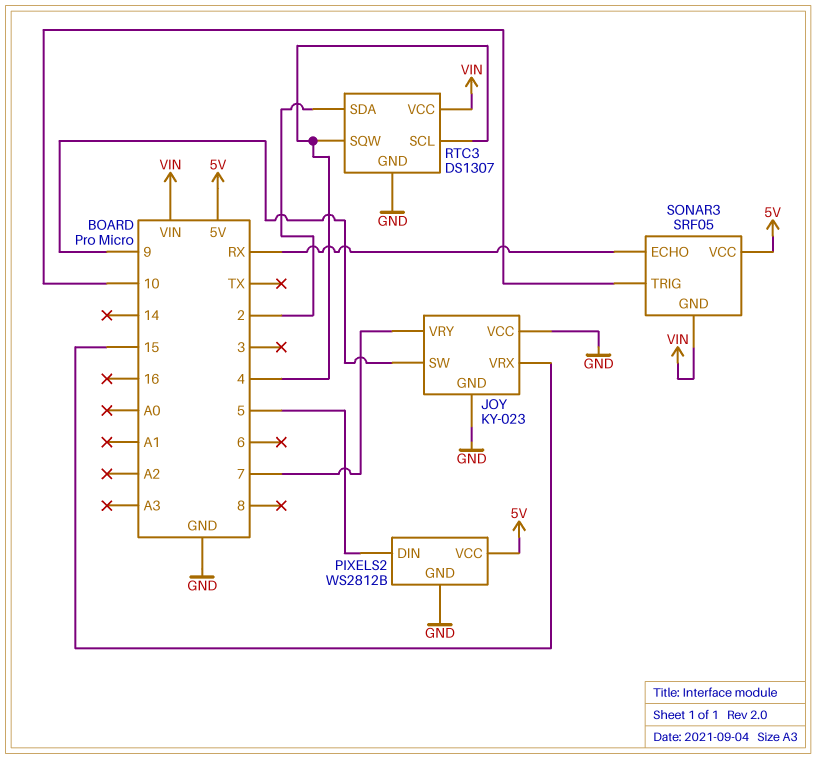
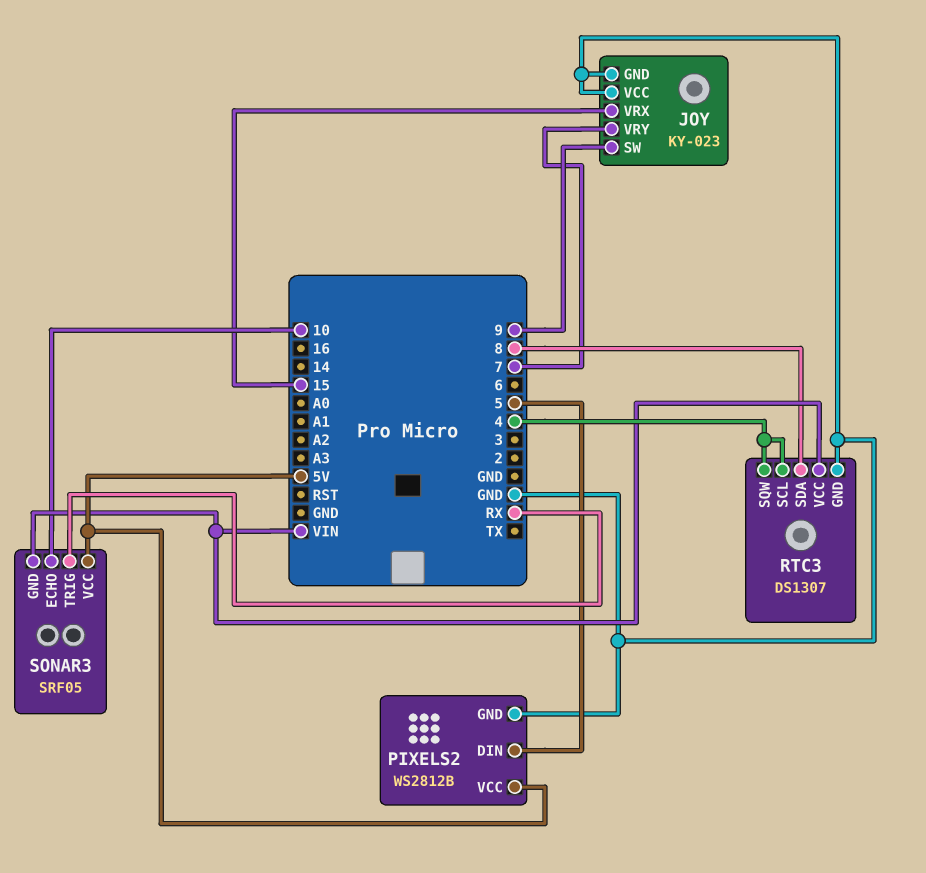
RTC3 pin SDA: 2 -> 8
SONAR3 pin ECHO: RX -> 10
SONAR3 pin TRIG: 10 -> RX

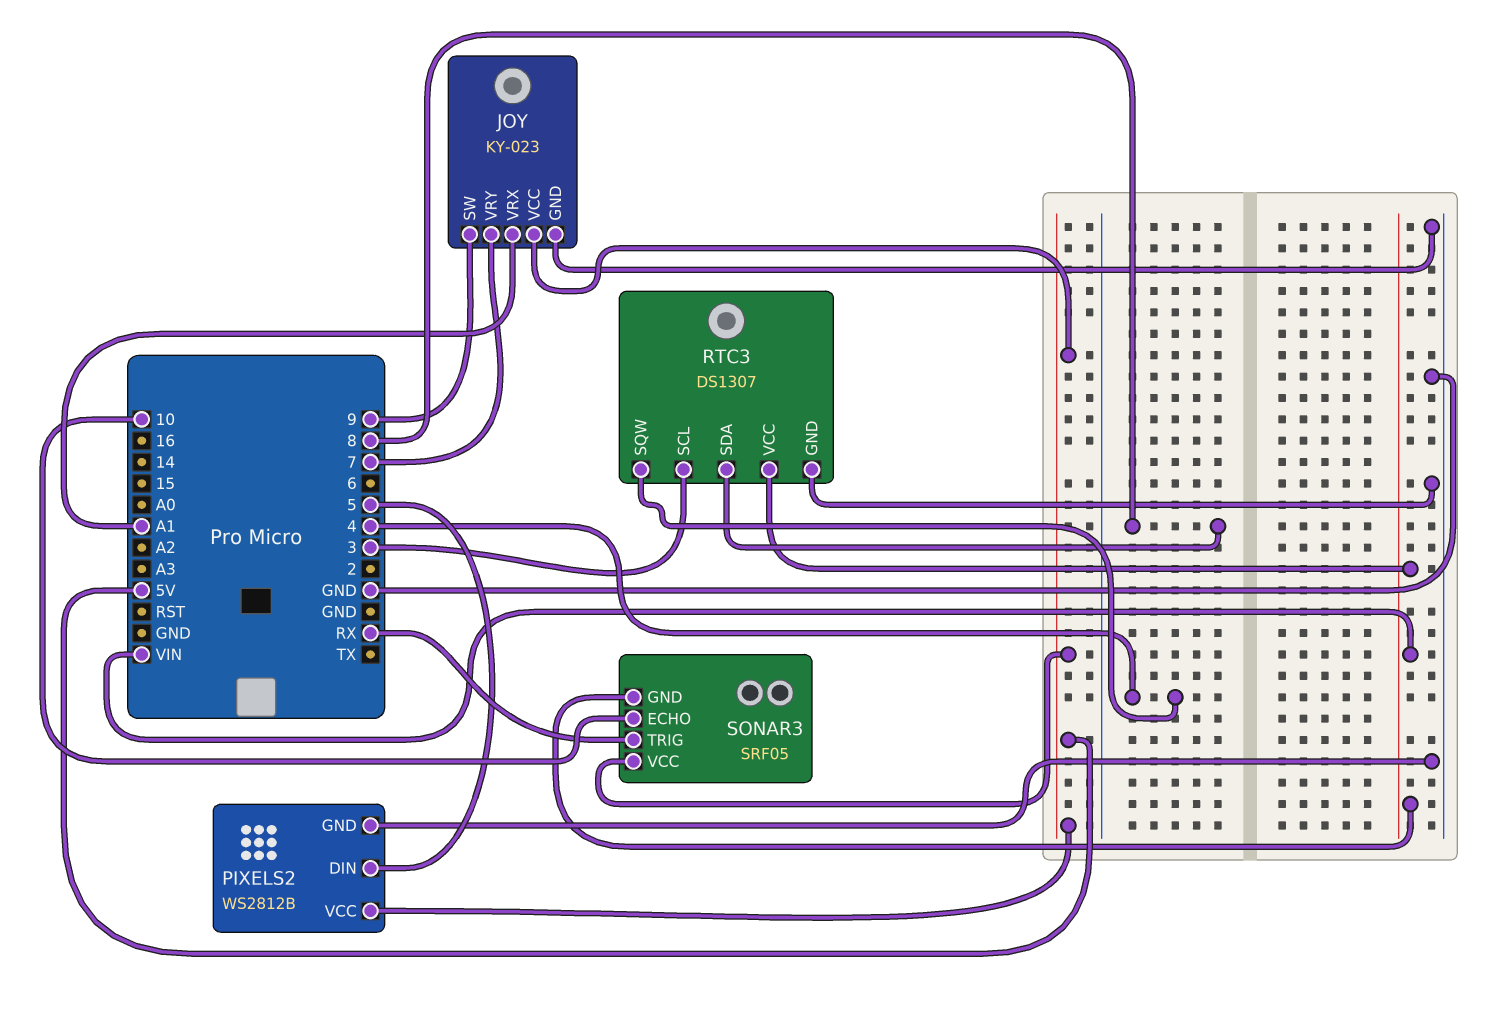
JOY pin VCC: GND -> 5V
JOY pin VRX: 15 -> A1
RTC3 pin SCL: 4 -> 3

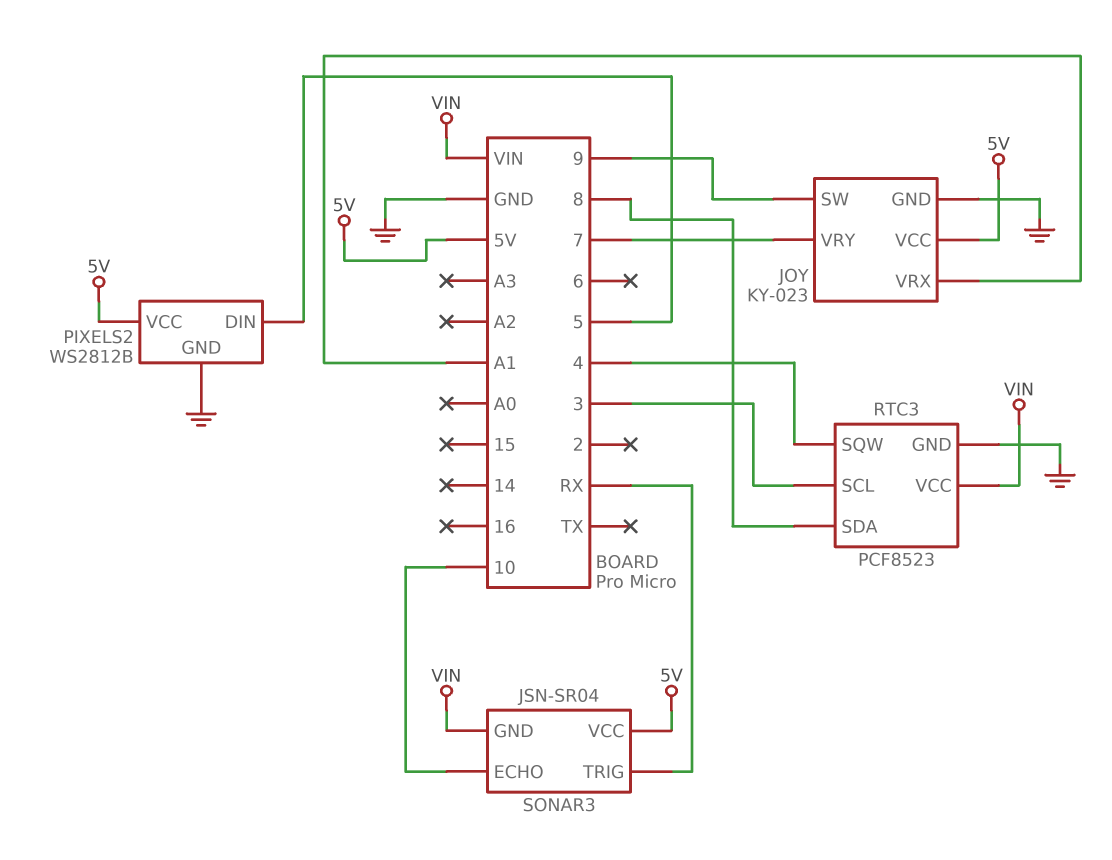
RTC3: DS1307 -> PCF8523
SONAR3: SRF05 -> JSN-SR04

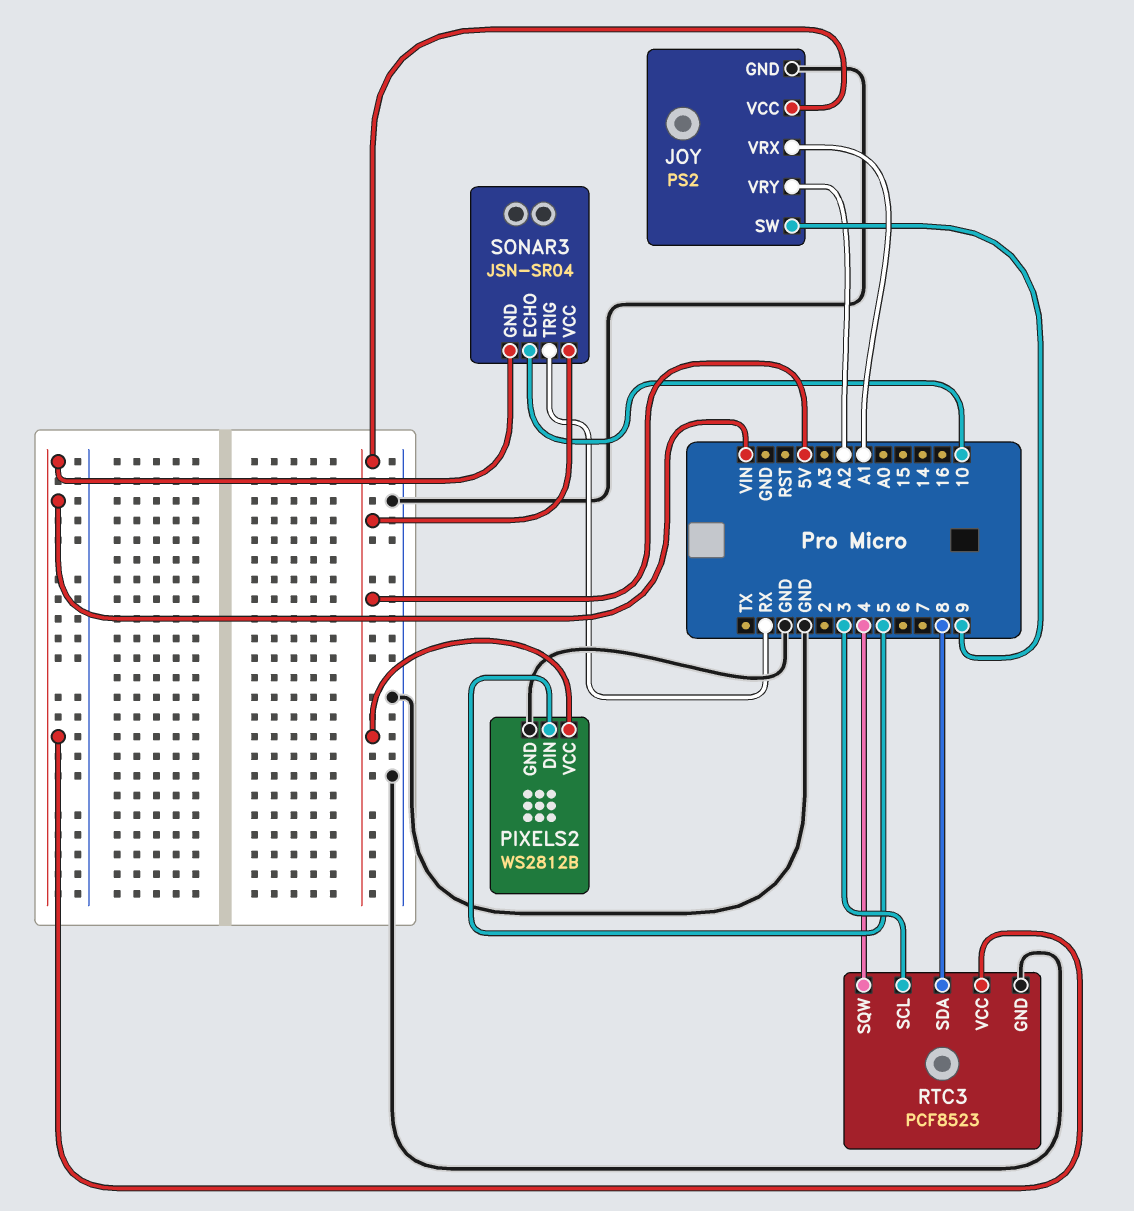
JOY: KY-023 -> PS2
JOY pin VRY: 7 -> A2

